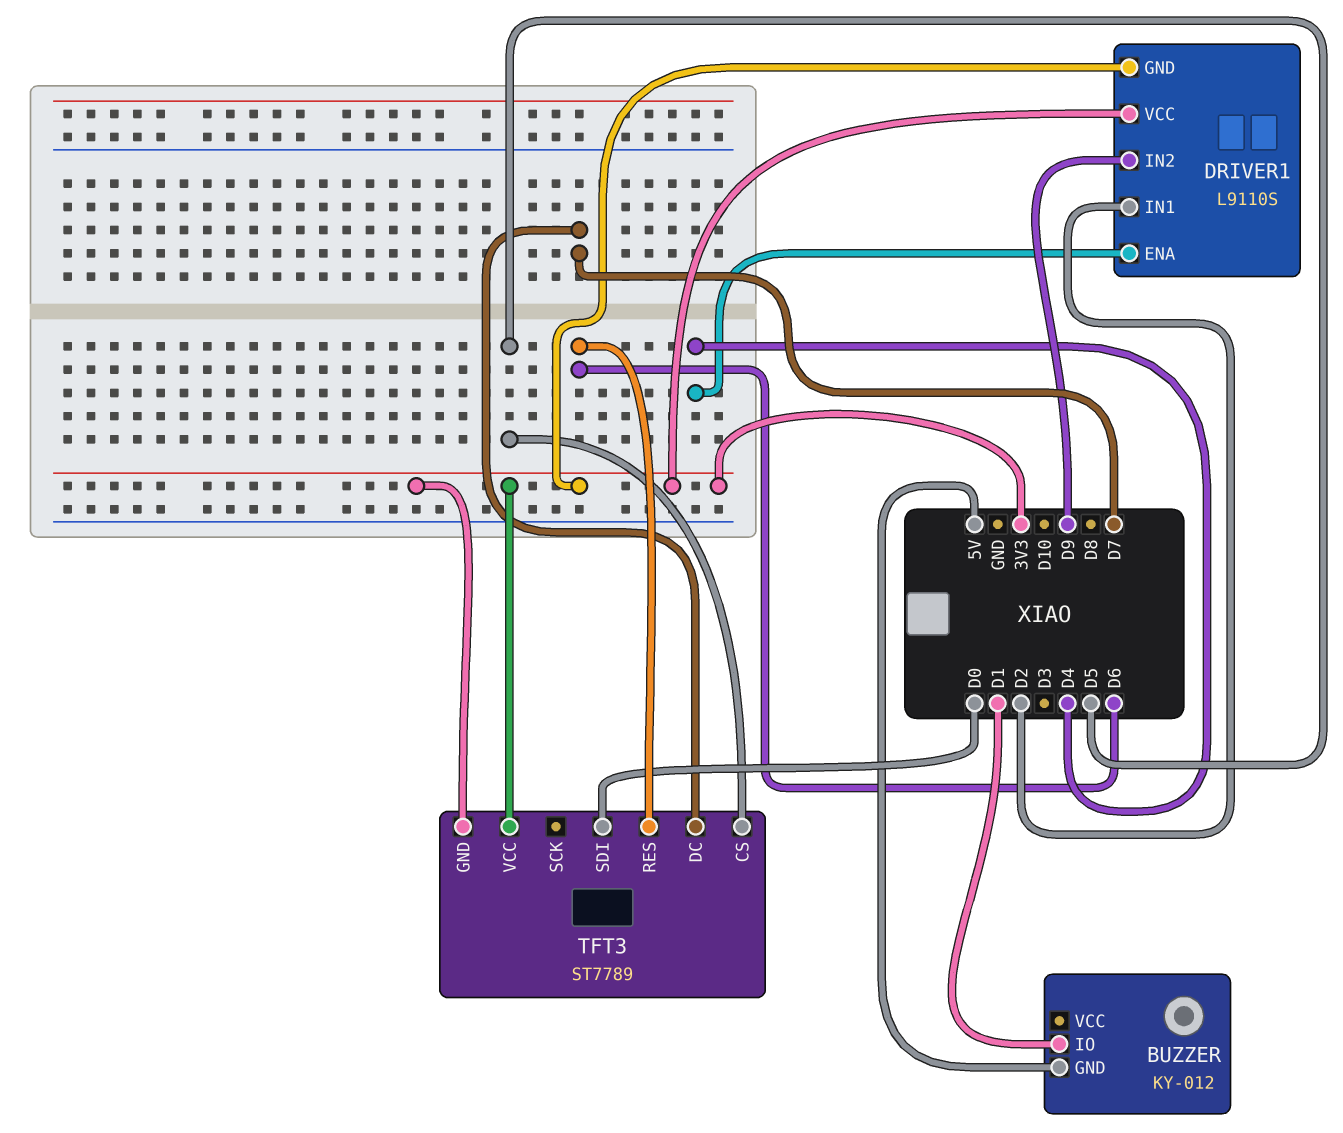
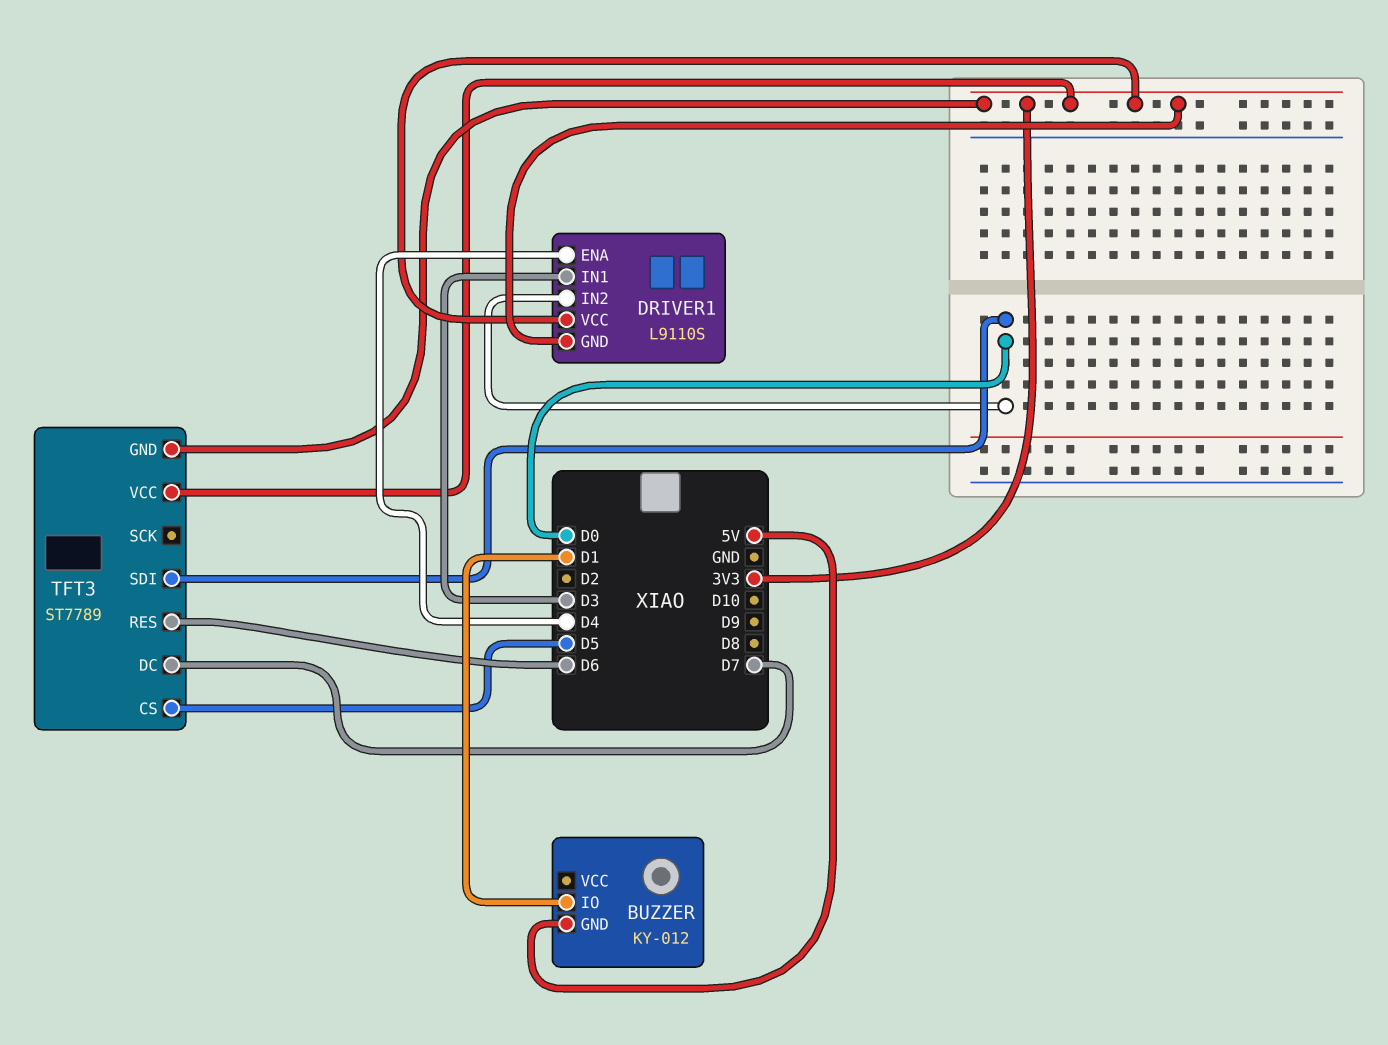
DRIVER1 pin IN1: D2 -> D3
DRIVER1 pin IN2: D9 -> D0

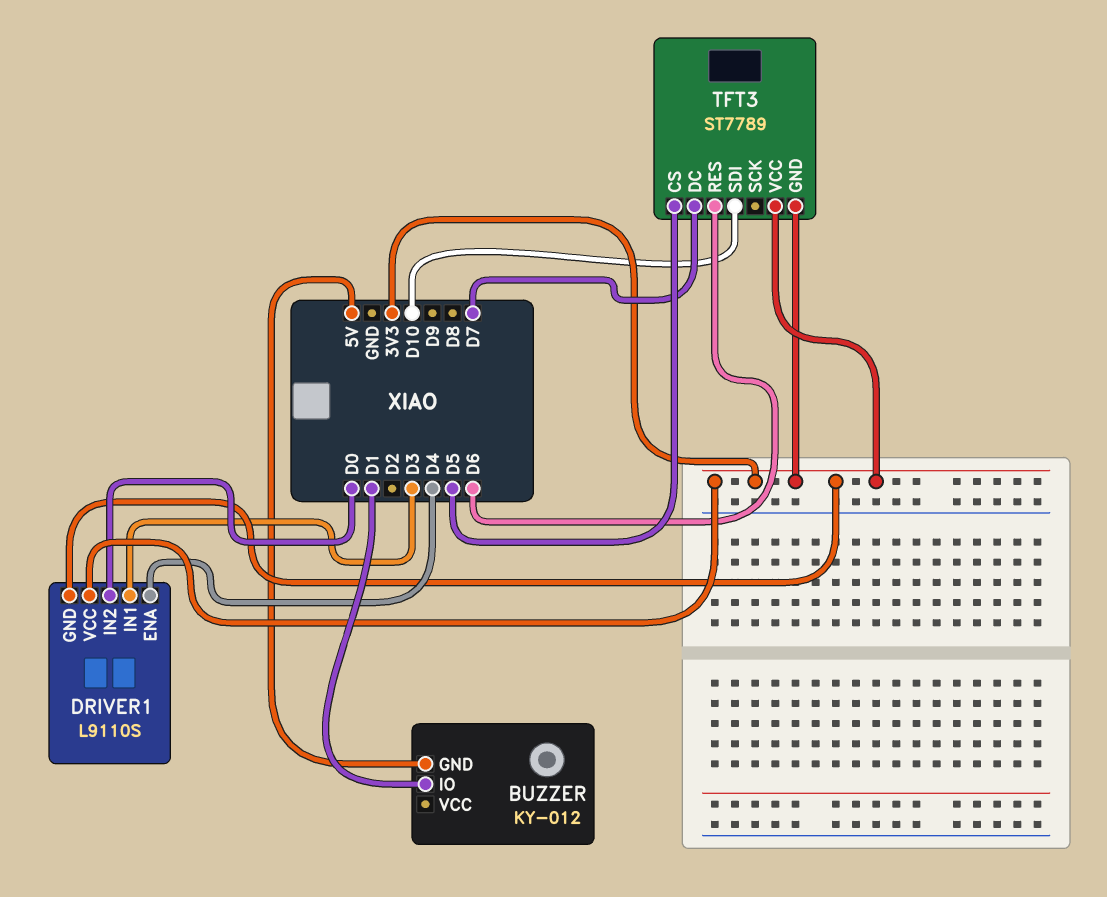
TFT3 pin SDI: D0 -> D10

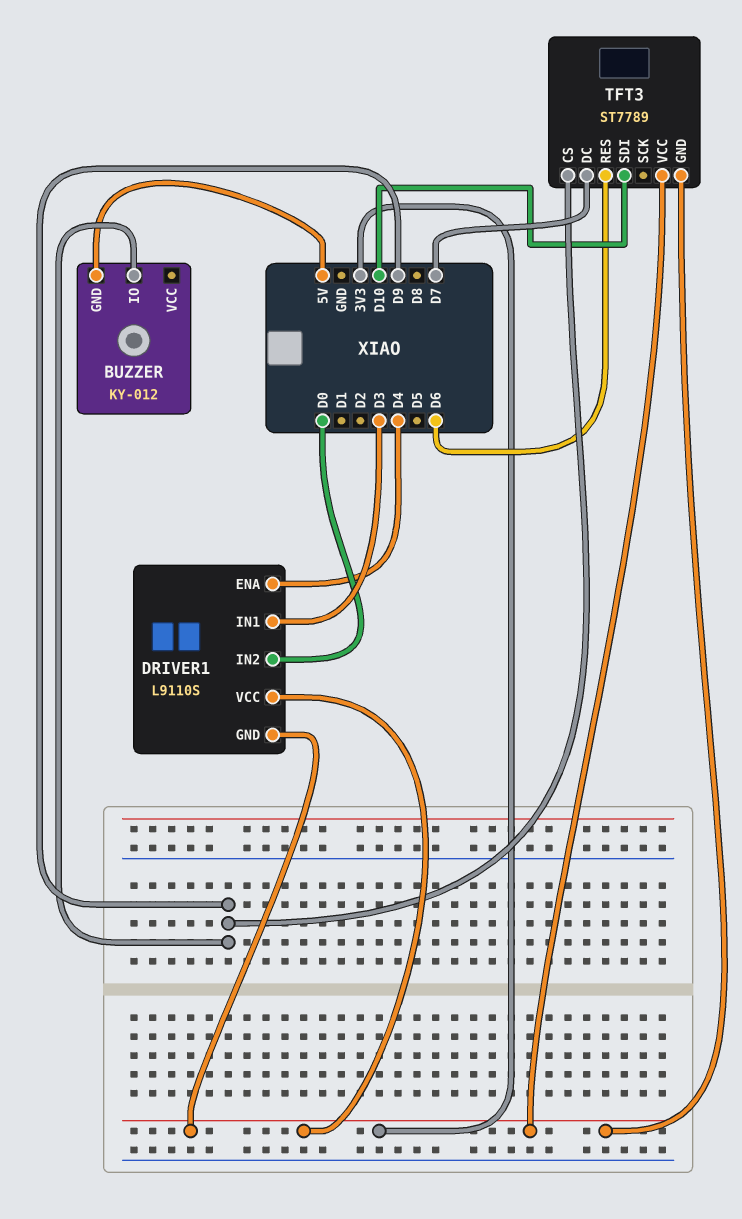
BUZZER pin IO: D1 -> D9
TFT3 pin CS: D5 -> D9

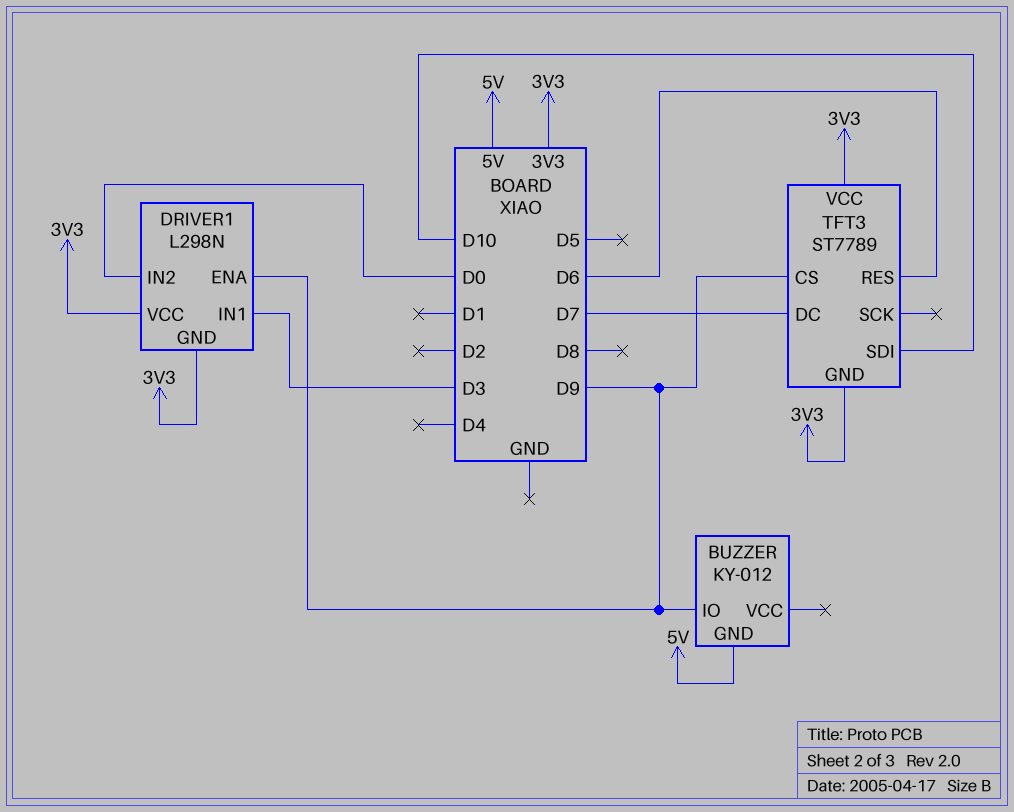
DRIVER1: L9110S -> L298N
DRIVER1 pin ENA: D4 -> D9

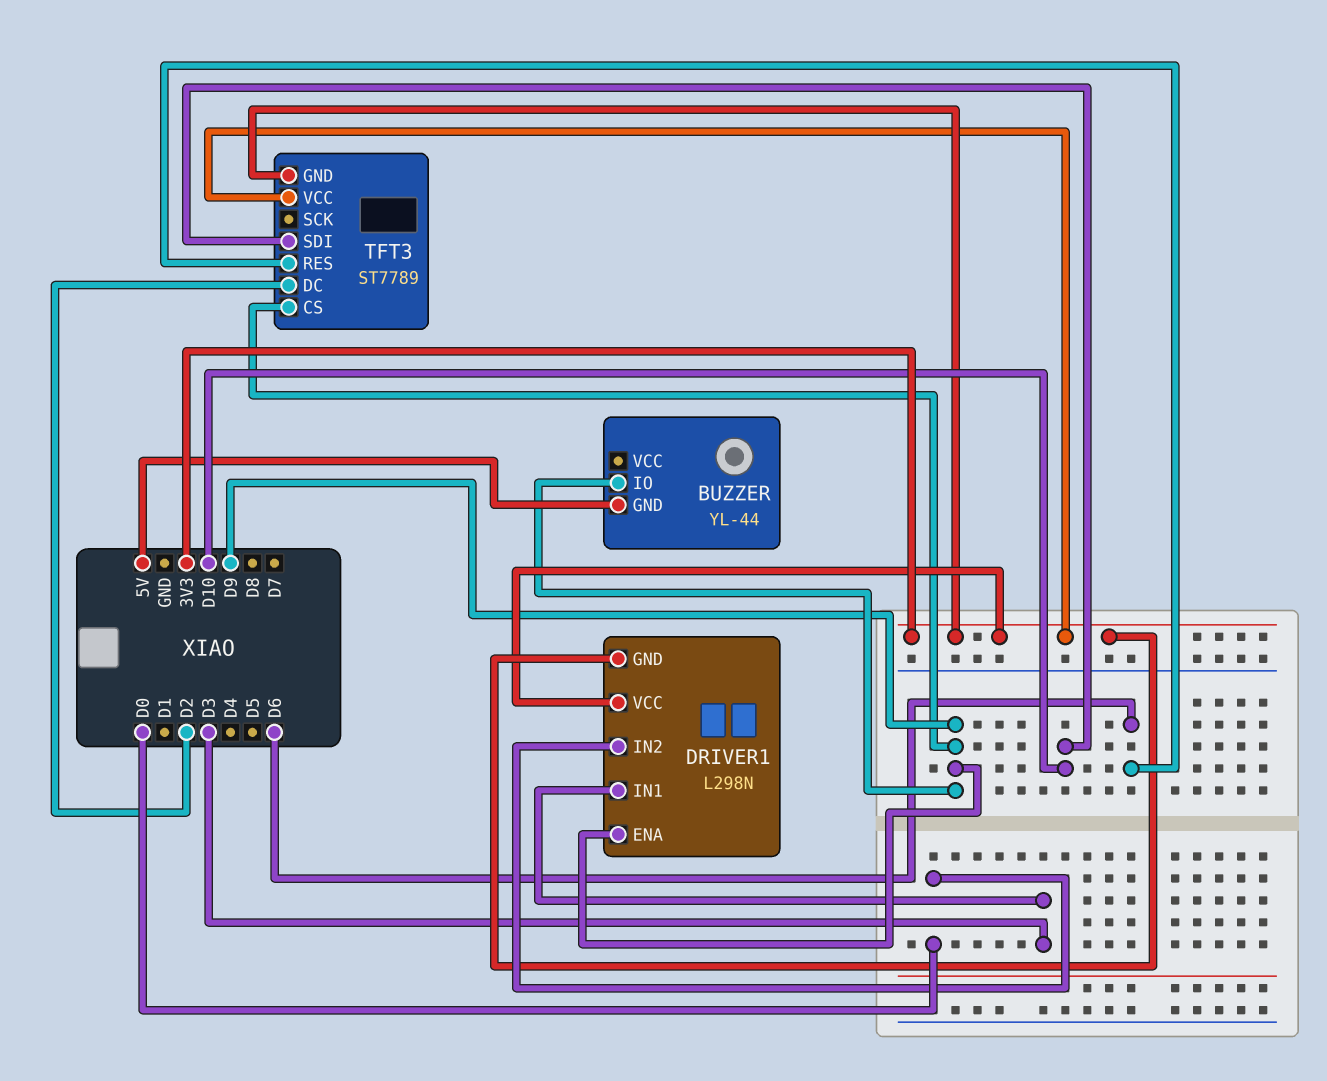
BUZZER: KY-012 -> YL-44
TFT3 pin DC: D7 -> D2

